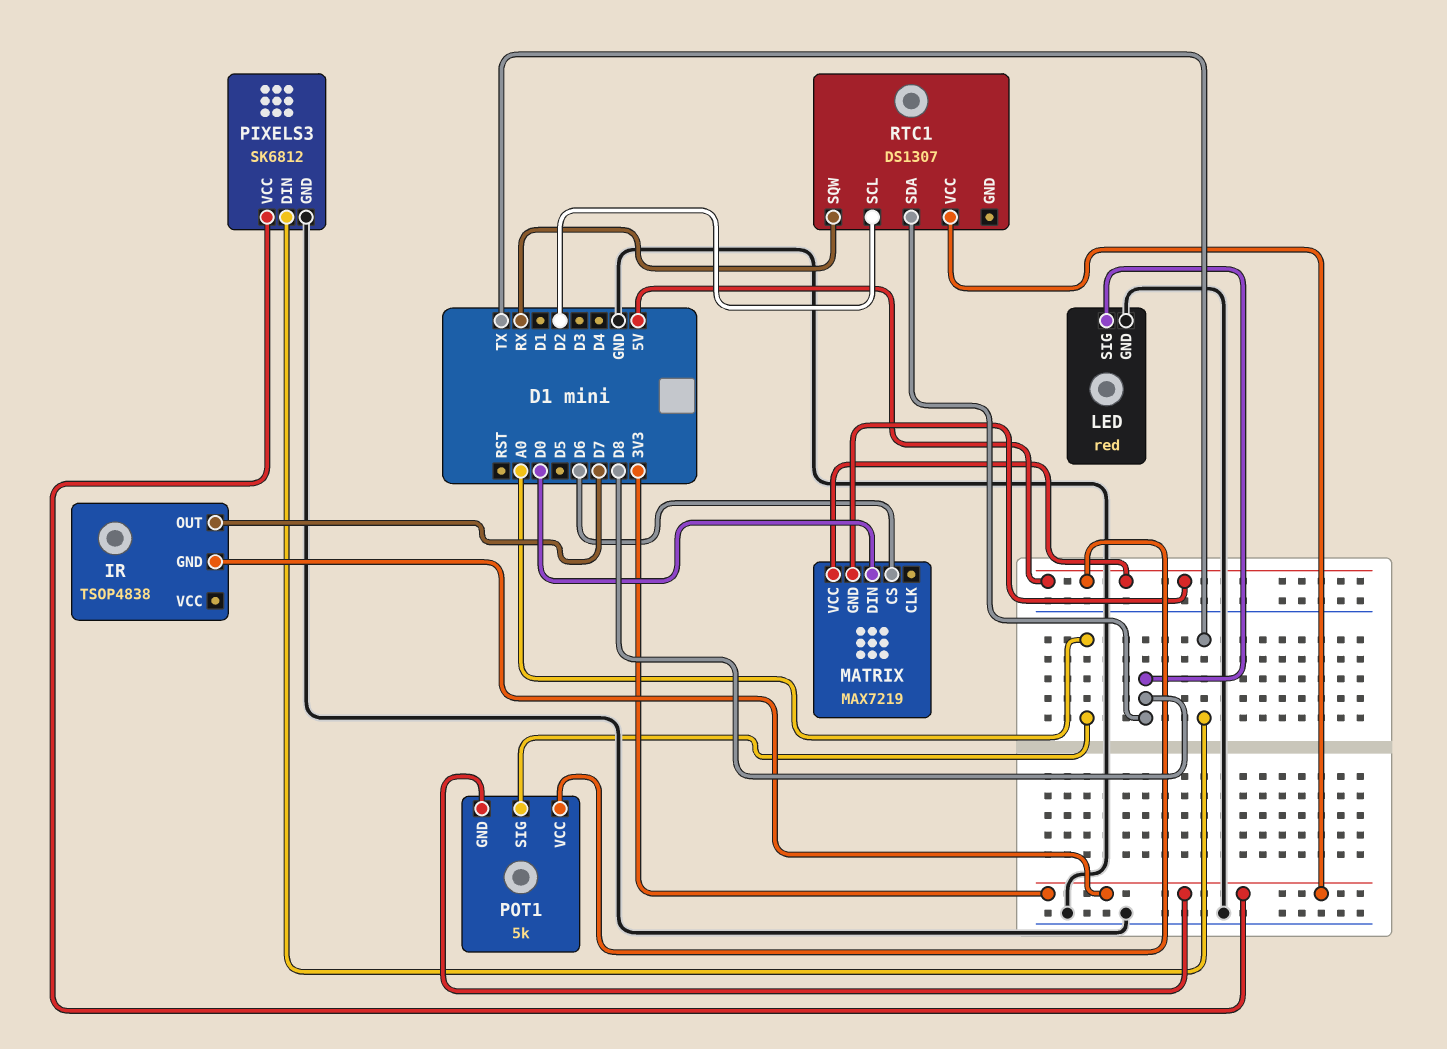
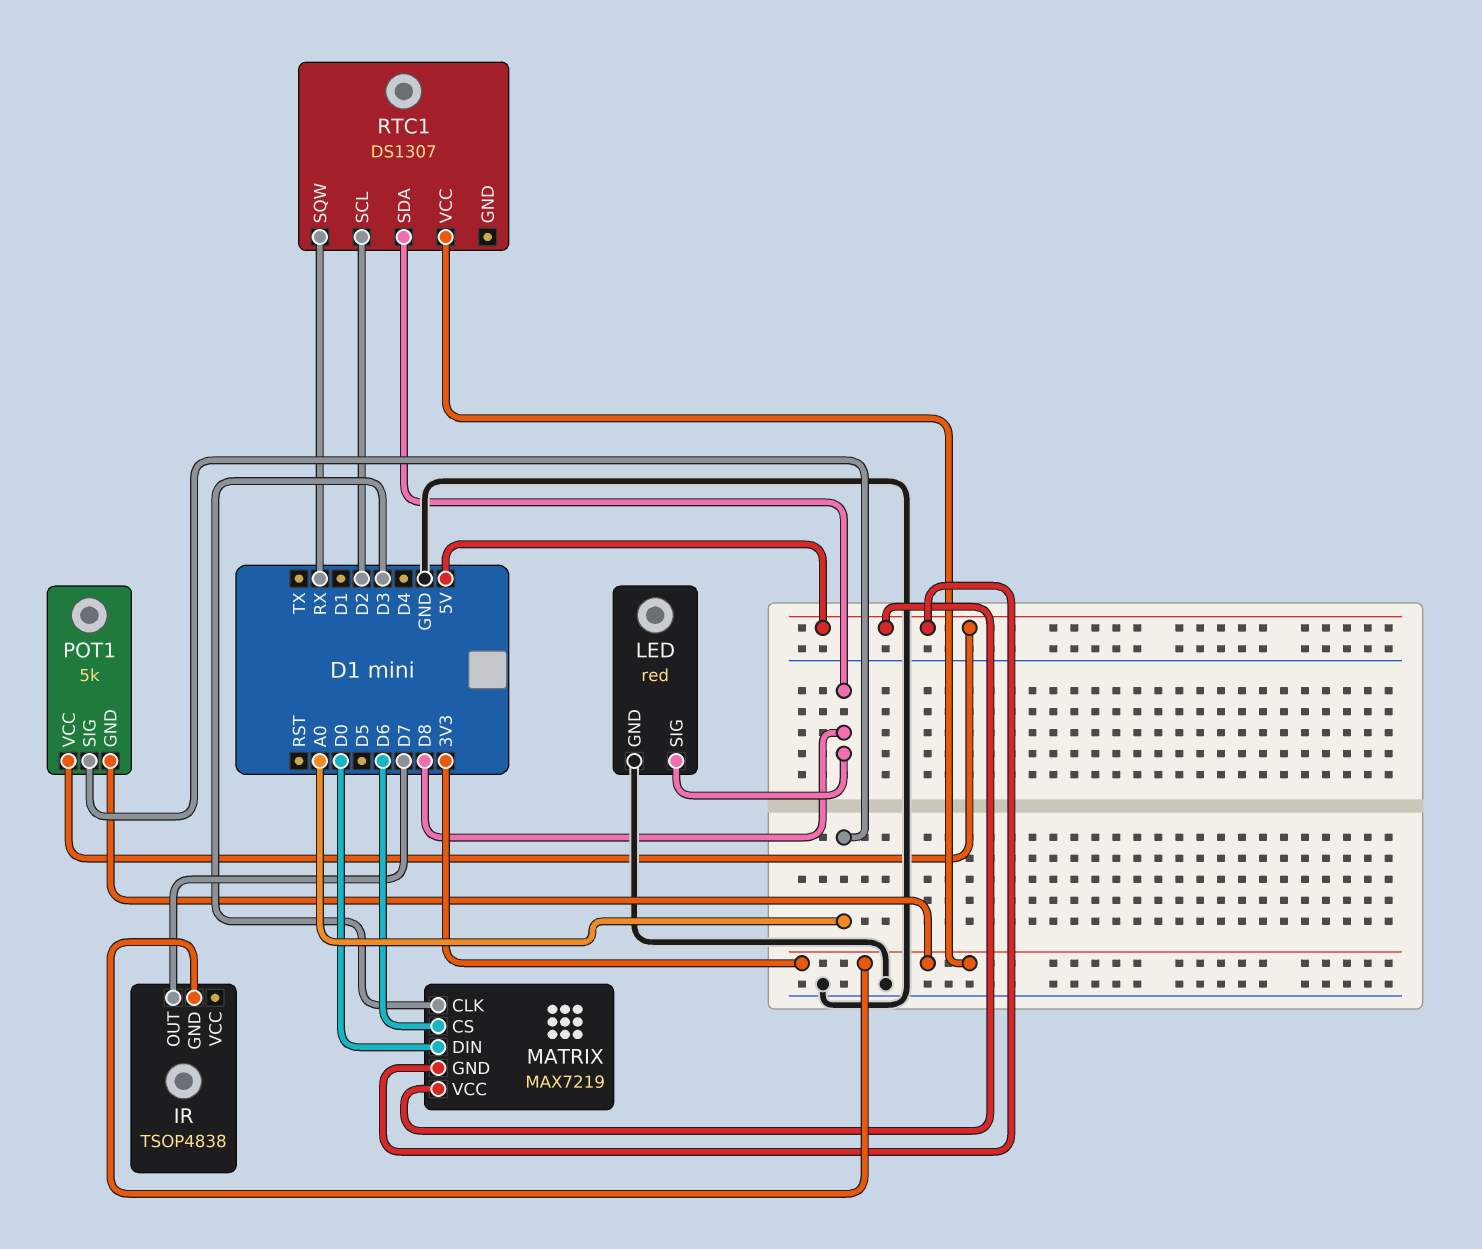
MATRIX pin CLK: none -> D3
PIXELS3: SK6812 -> none
PIXELS3 pin DIN: TX -> none
PIXELS3 pin GND: GND -> none
PIXELS3 pin VCC: 3V3 -> none

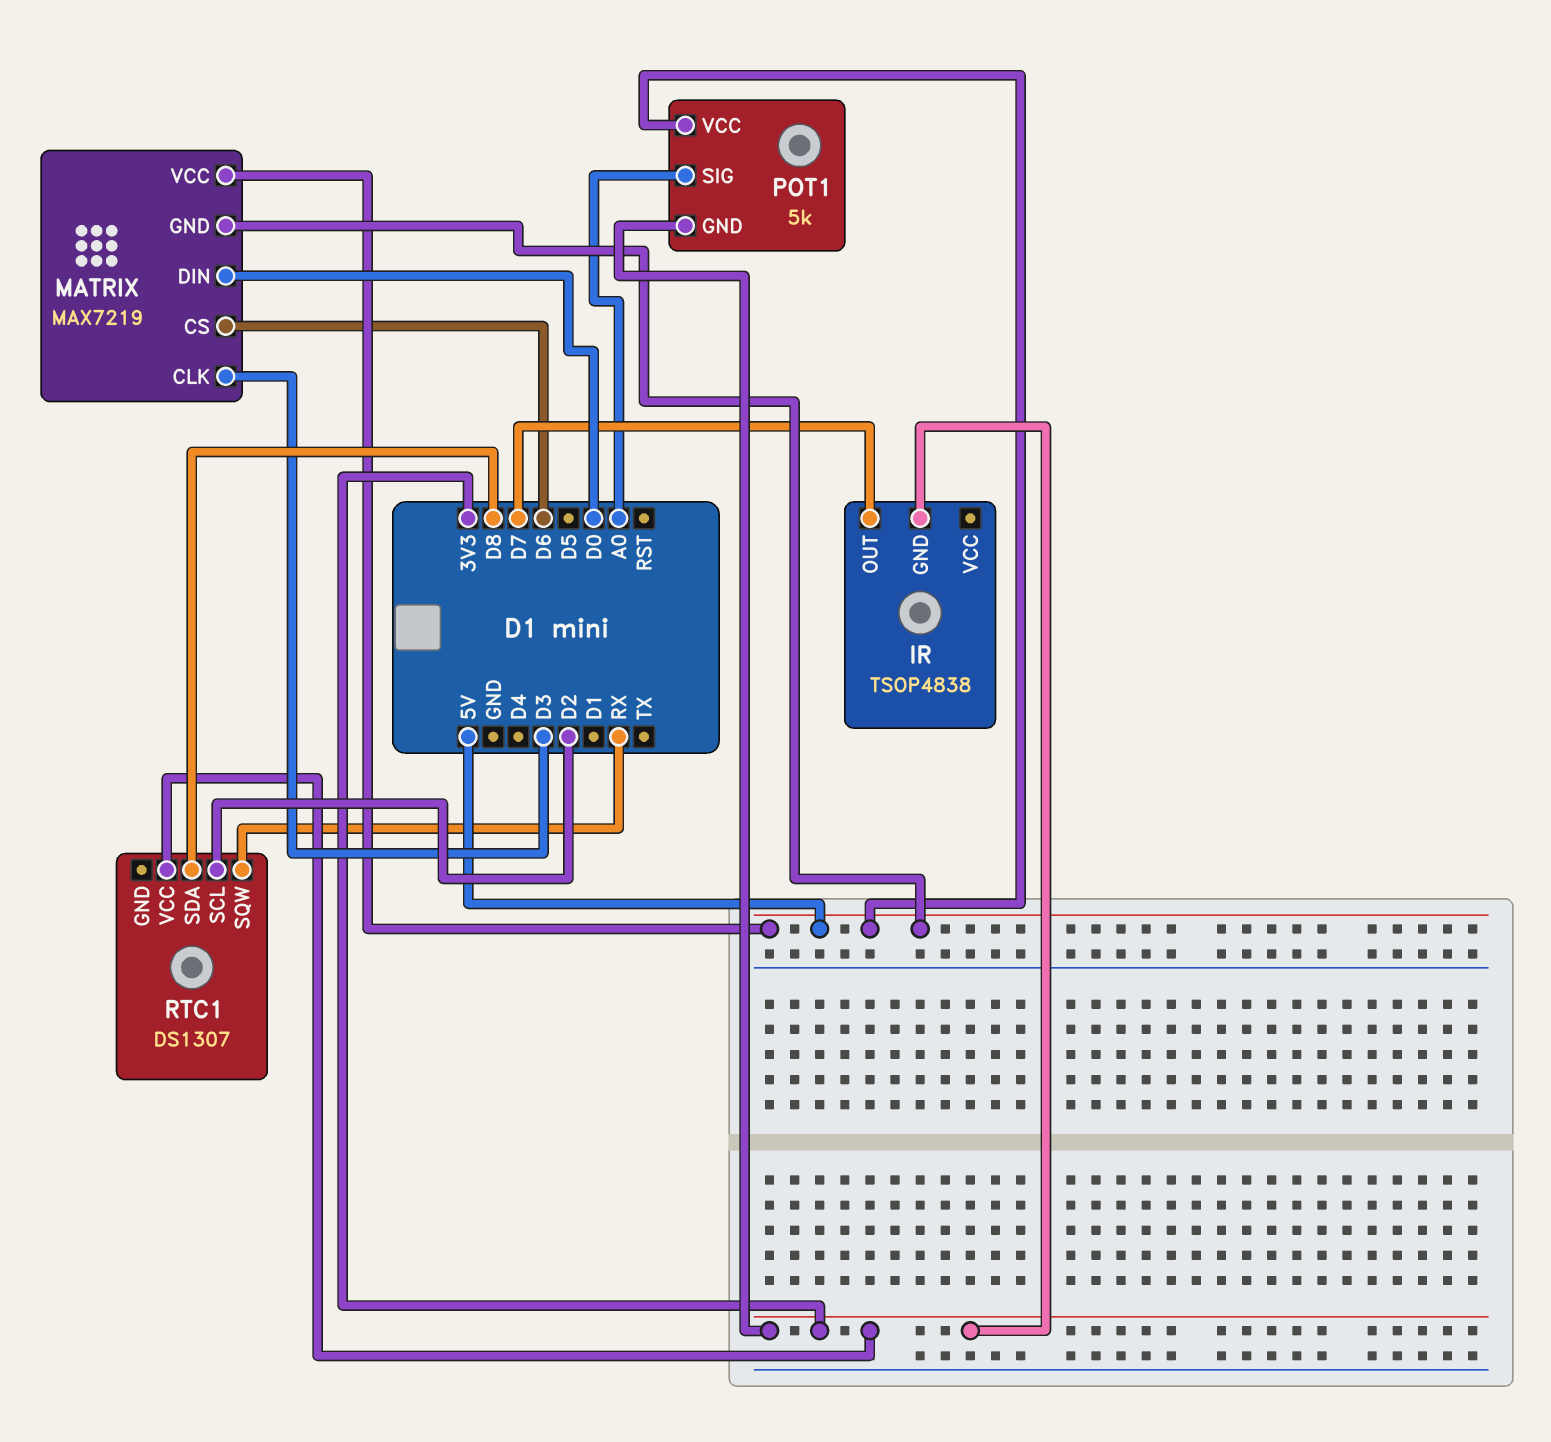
LED: red -> none
LED pin GND: GND -> none
LED pin SIG: D8 -> none

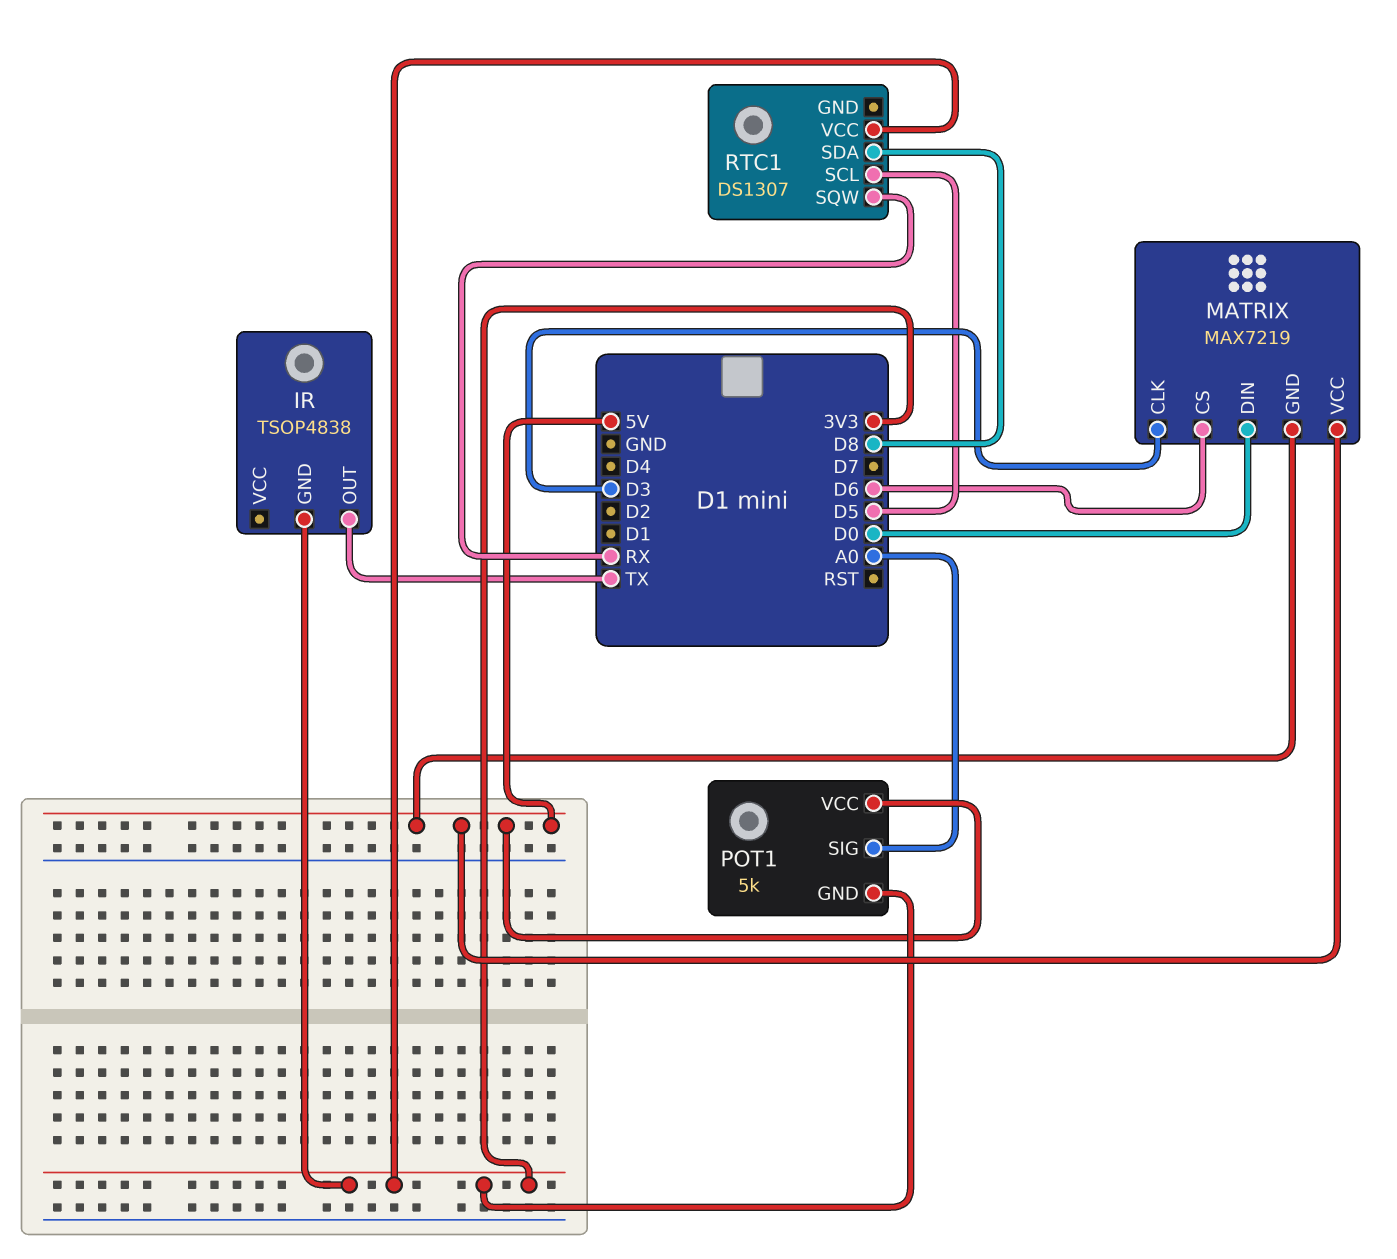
IR pin OUT: D7 -> TX
RTC1 pin SCL: D2 -> D5

